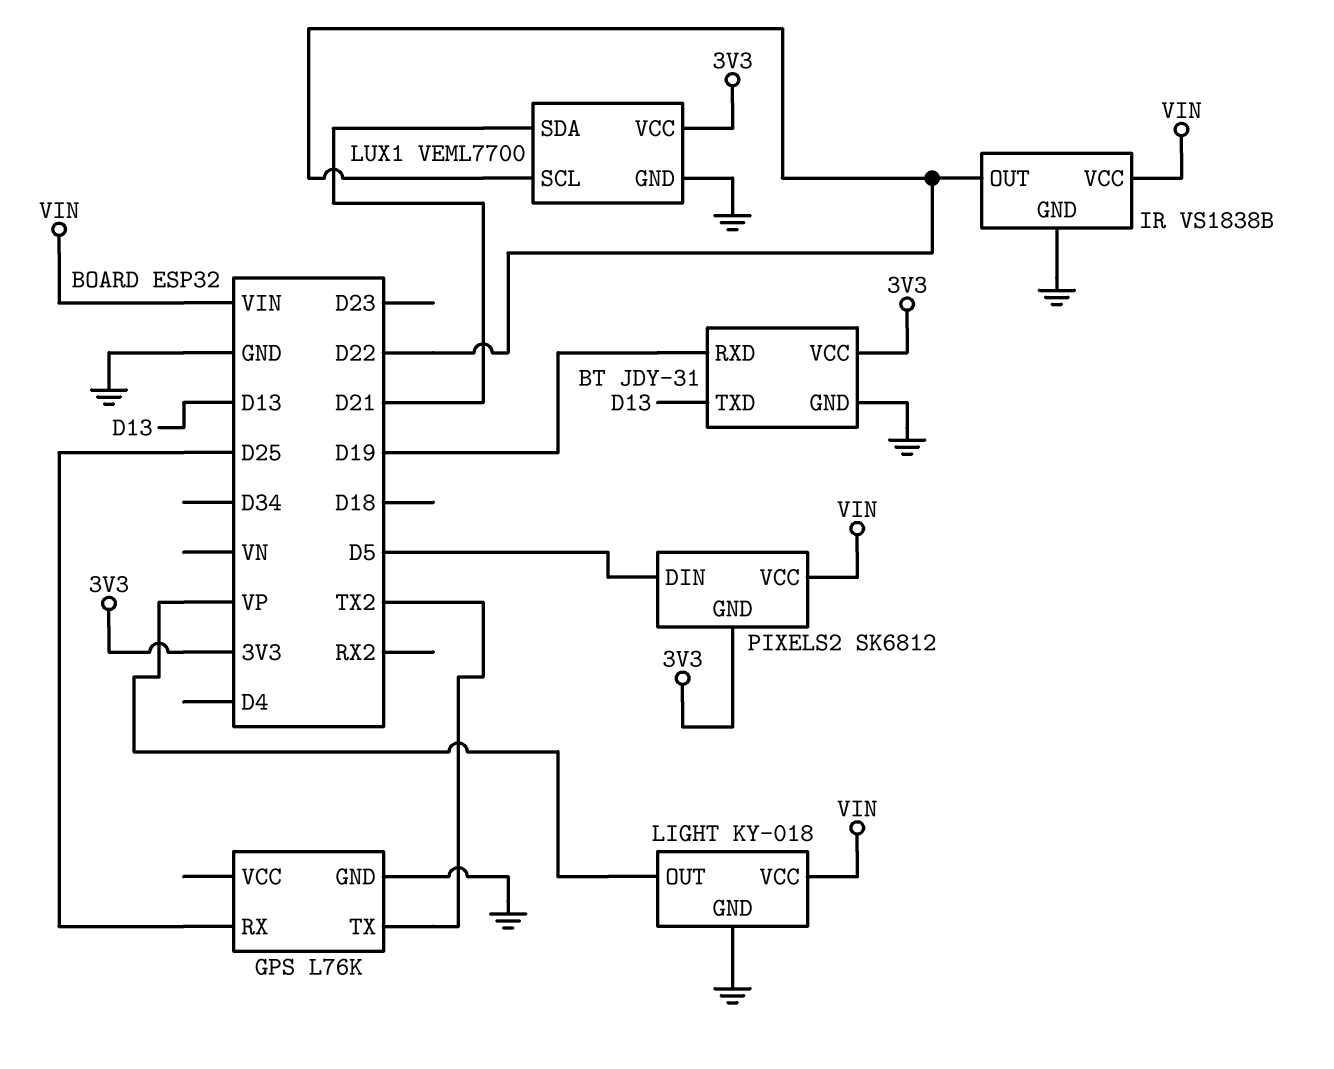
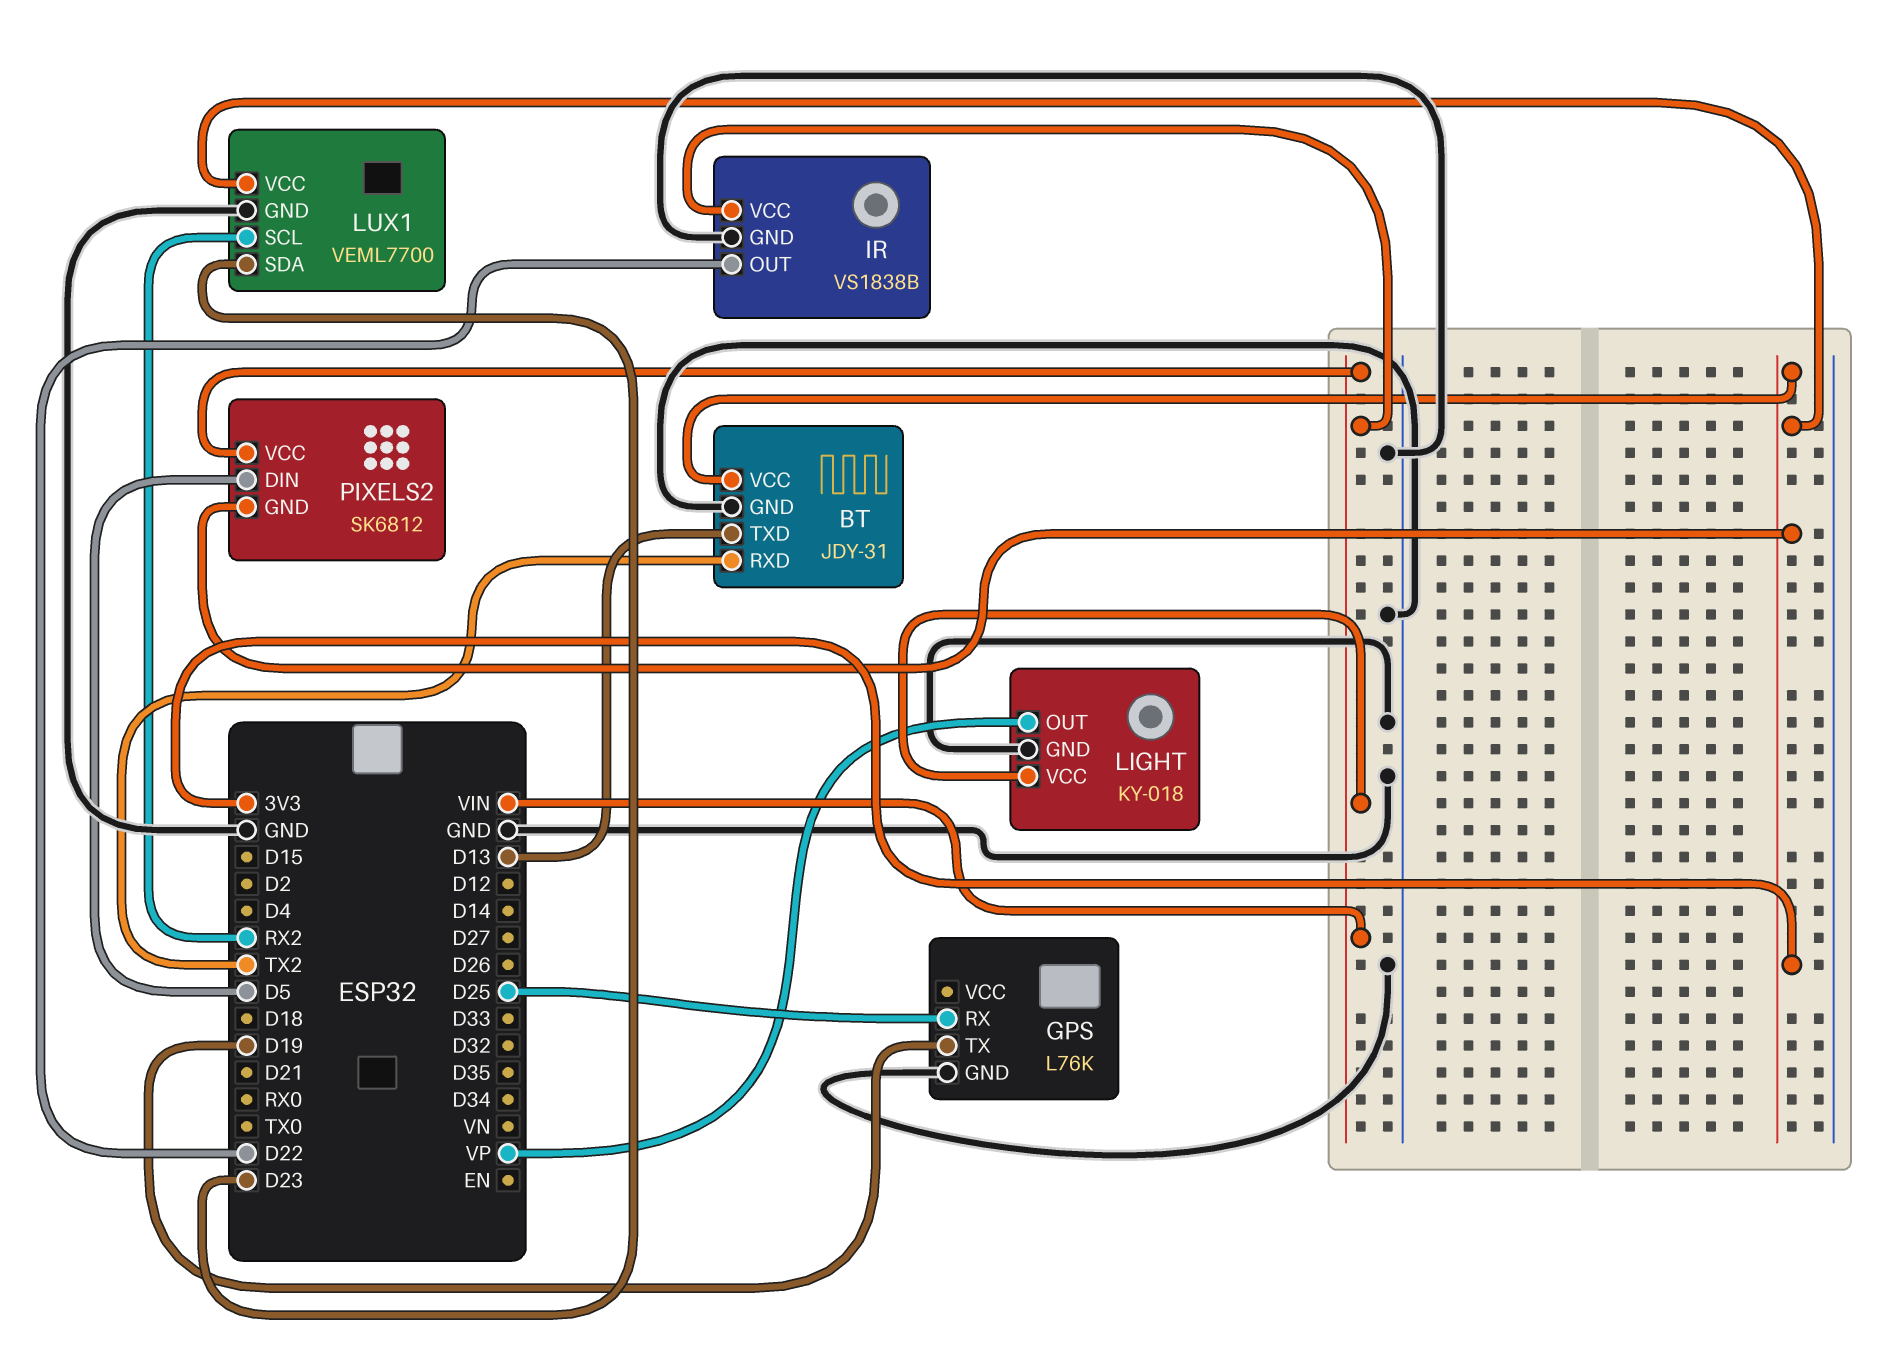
BT pin RXD: D19 -> TX2
GPS pin TX: TX2 -> D19
LUX1 pin SCL: D22 -> RX2
LUX1 pin SDA: D21 -> D23

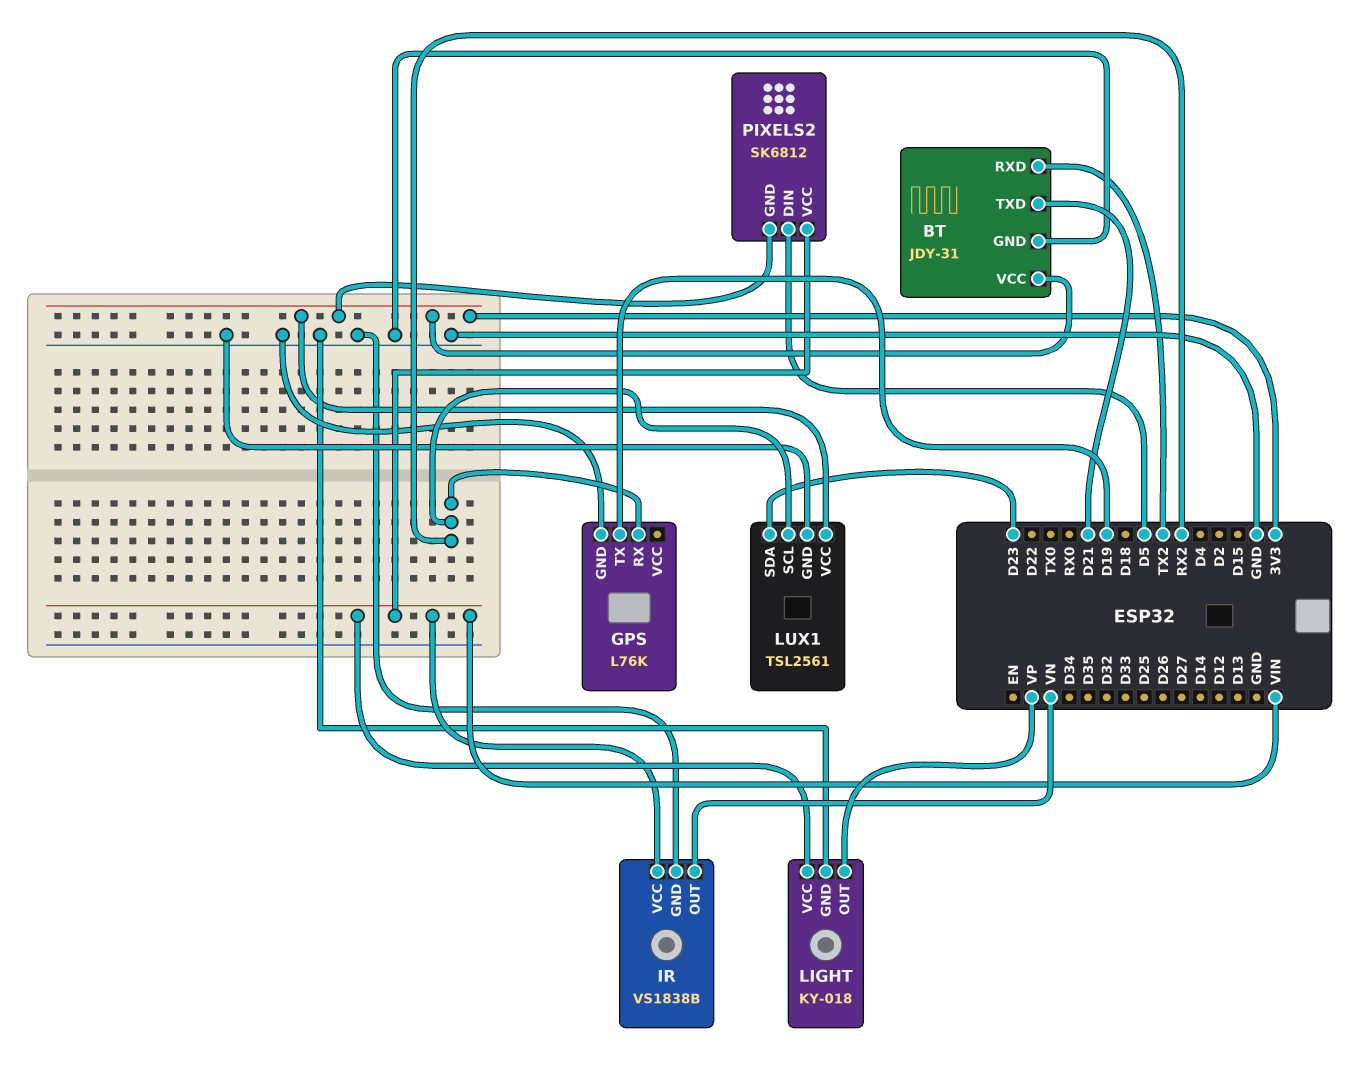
BT pin TXD: D13 -> D21
GPS pin RX: D25 -> RX2
IR pin OUT: D22 -> VN
LUX1: VEML7700 -> TSL2561

